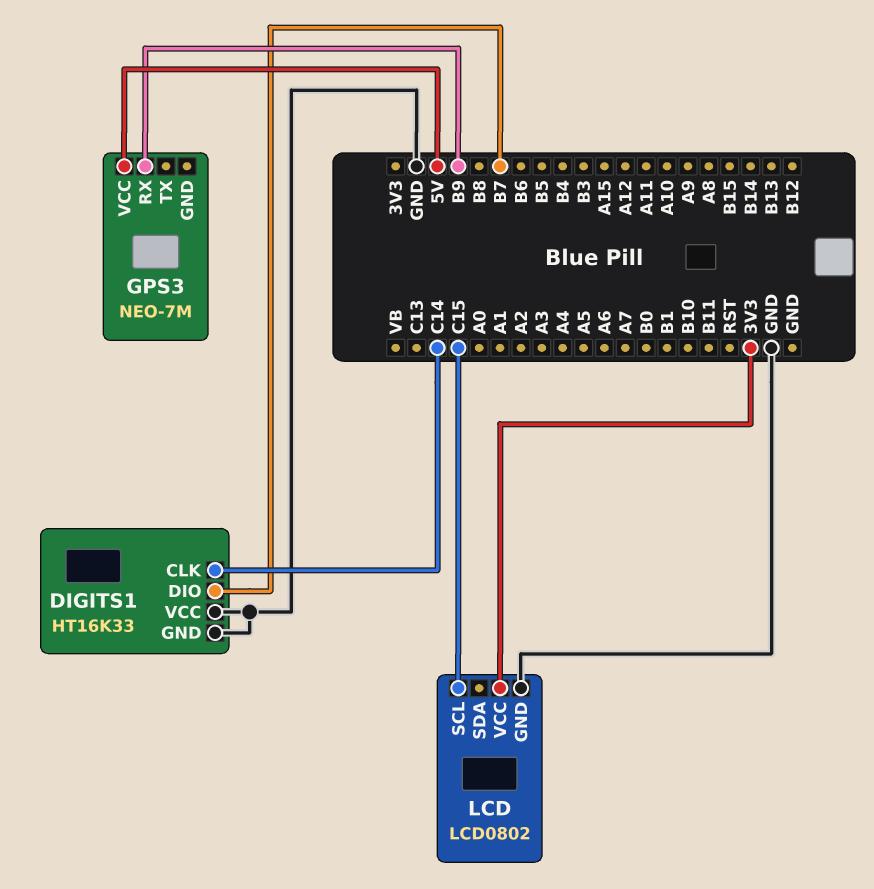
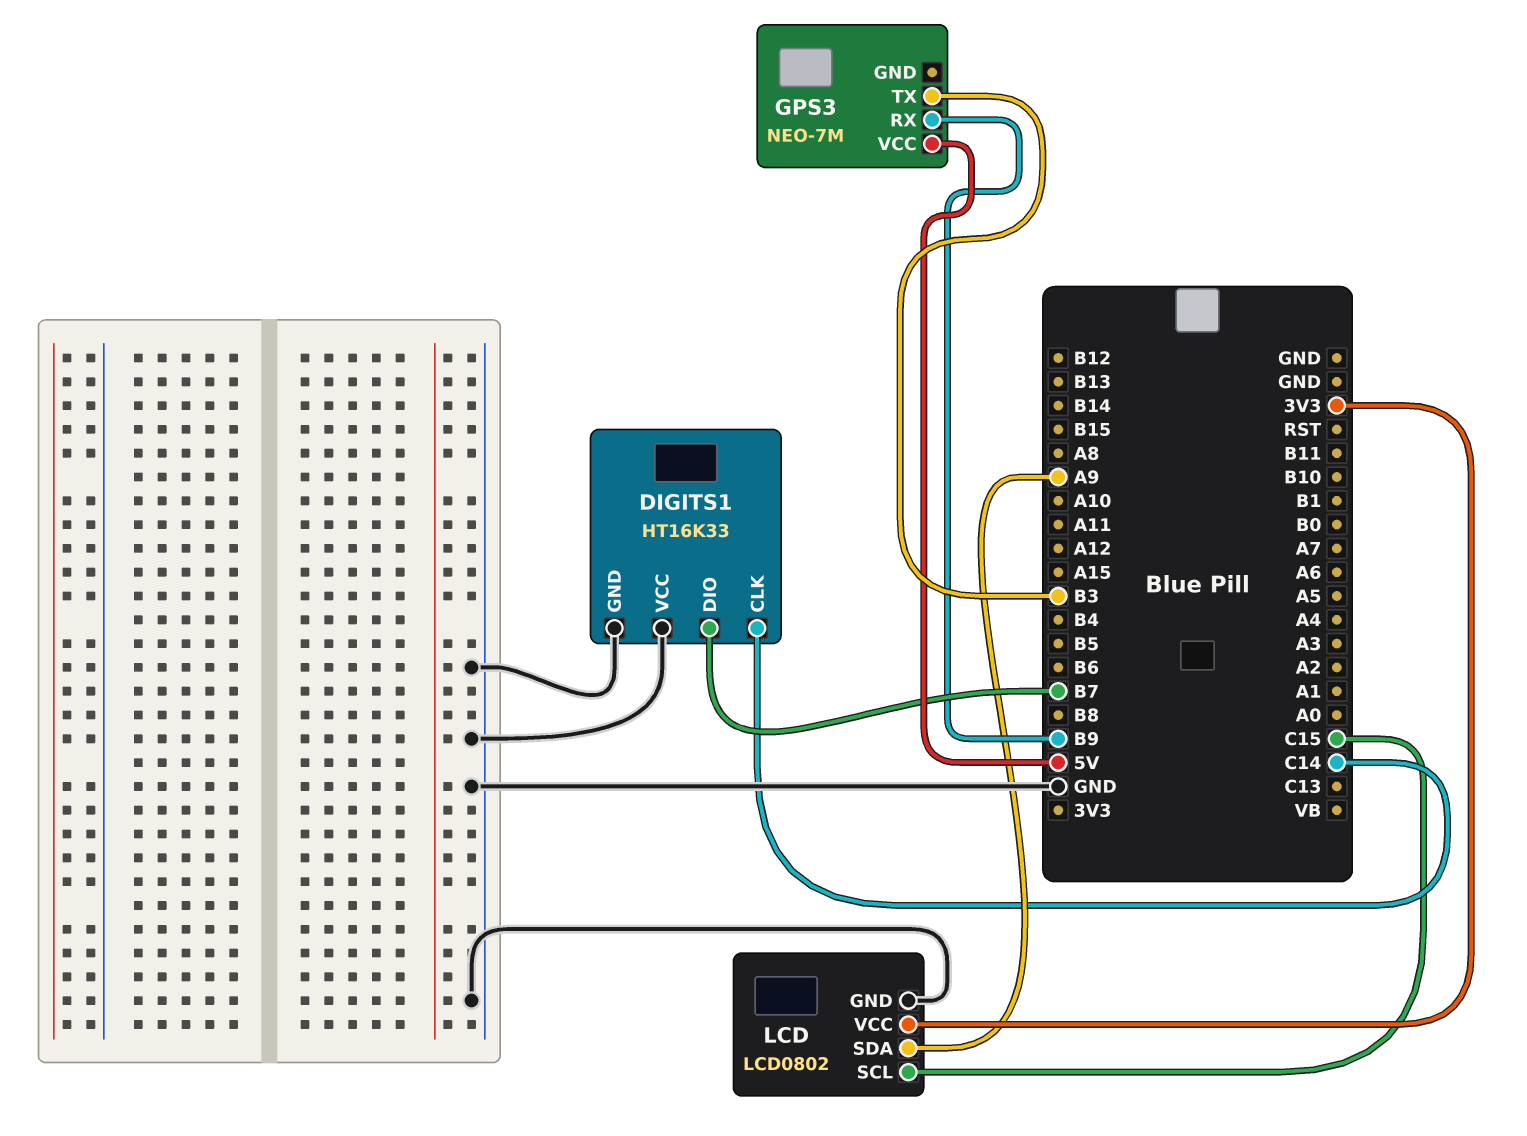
GPS3 pin TX: none -> B3
LCD pin SDA: none -> A9

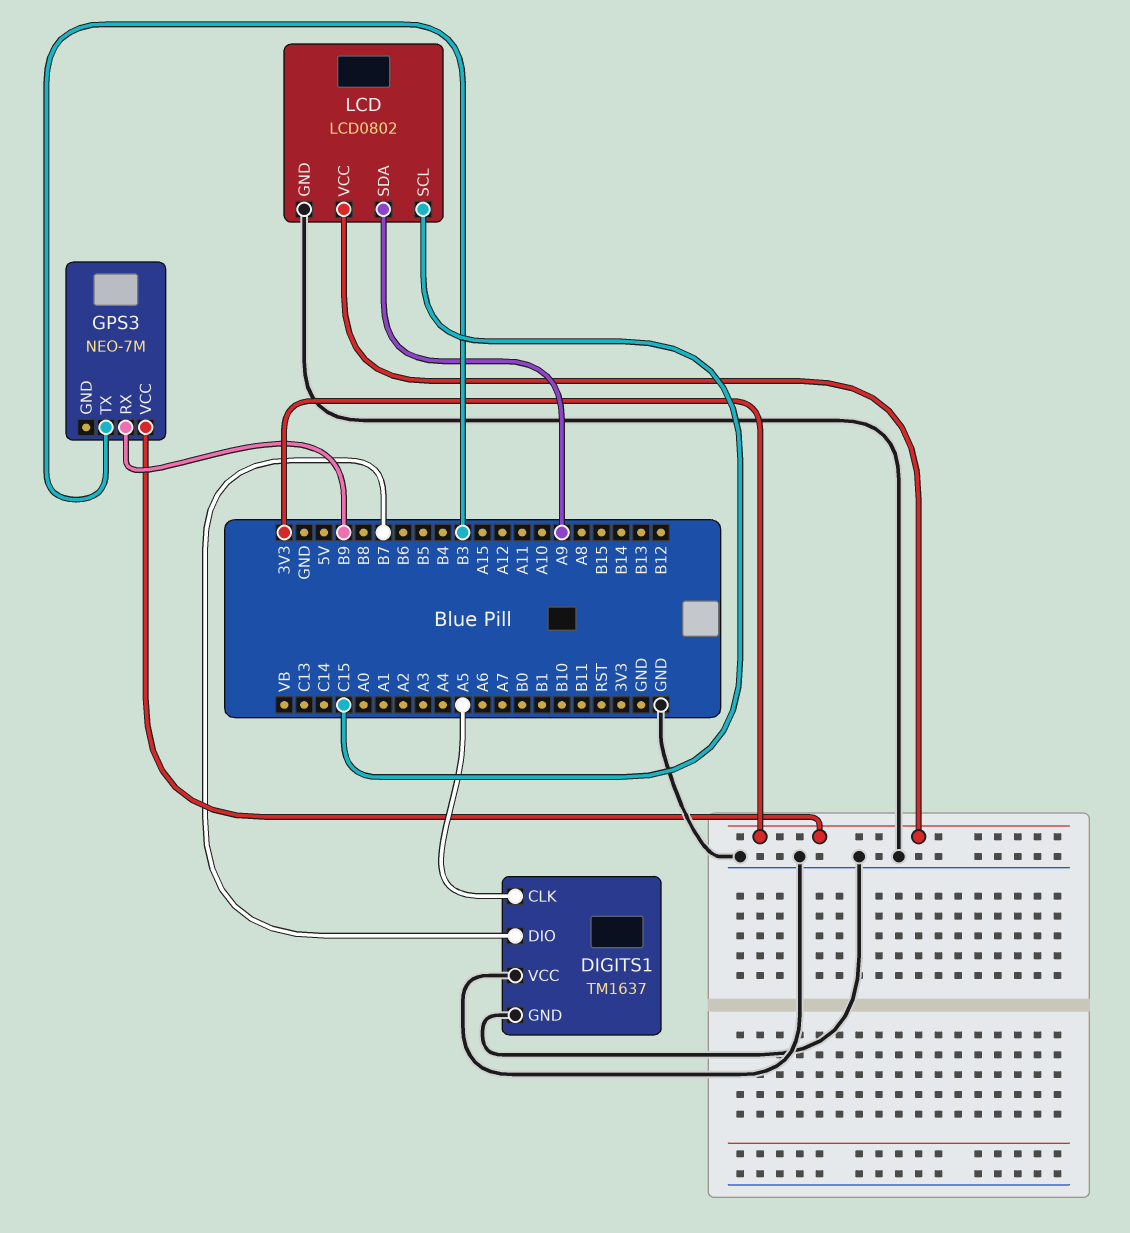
DIGITS1: HT16K33 -> TM1637
DIGITS1 pin CLK: C14 -> A5
GPS3 pin VCC: 5V -> 3V3

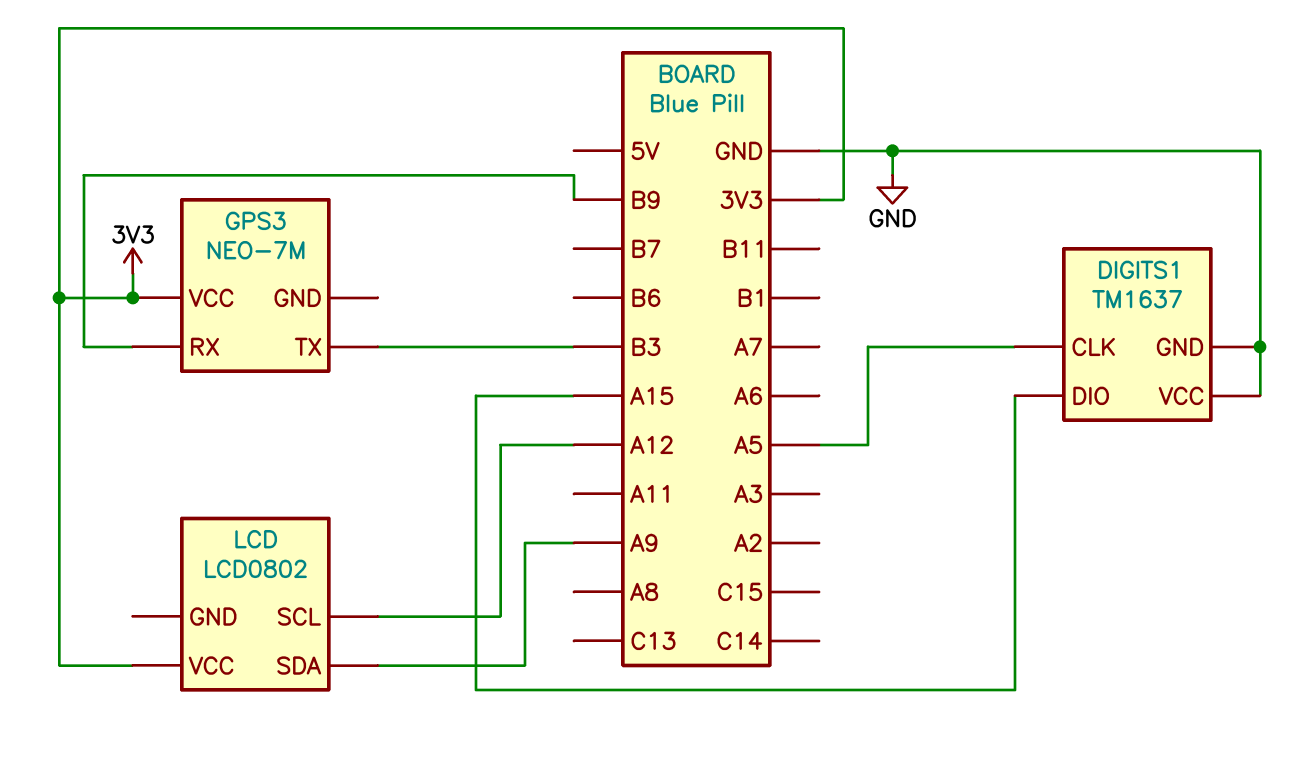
DIGITS1 pin DIO: B7 -> A15
LCD pin GND: GND -> none
LCD pin SCL: C15 -> A12

